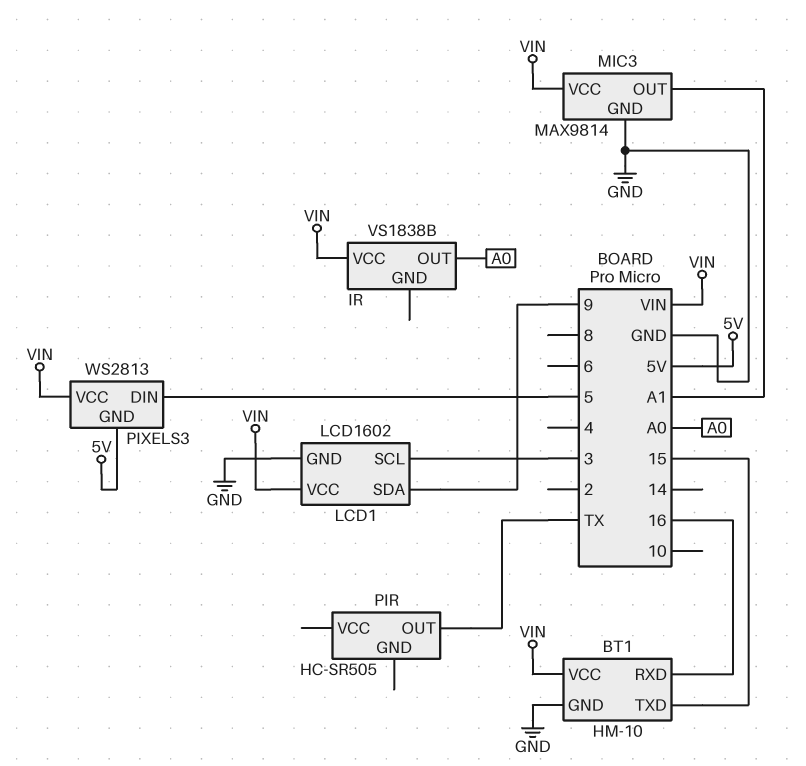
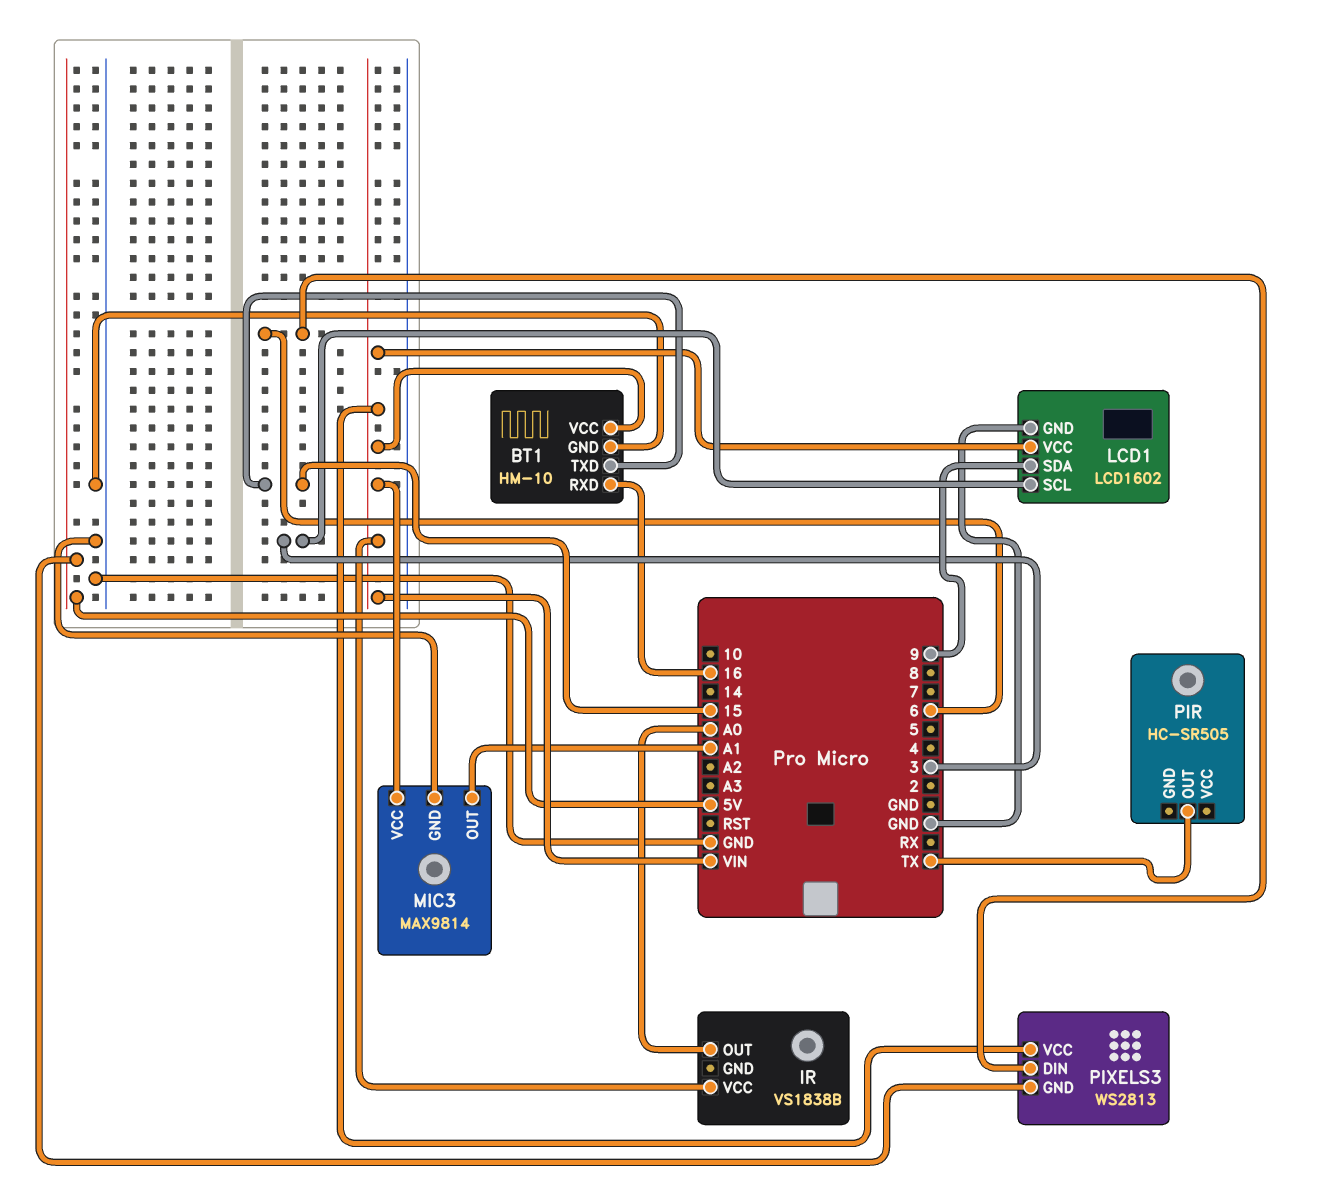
PIXELS3 pin DIN: 5 -> 6

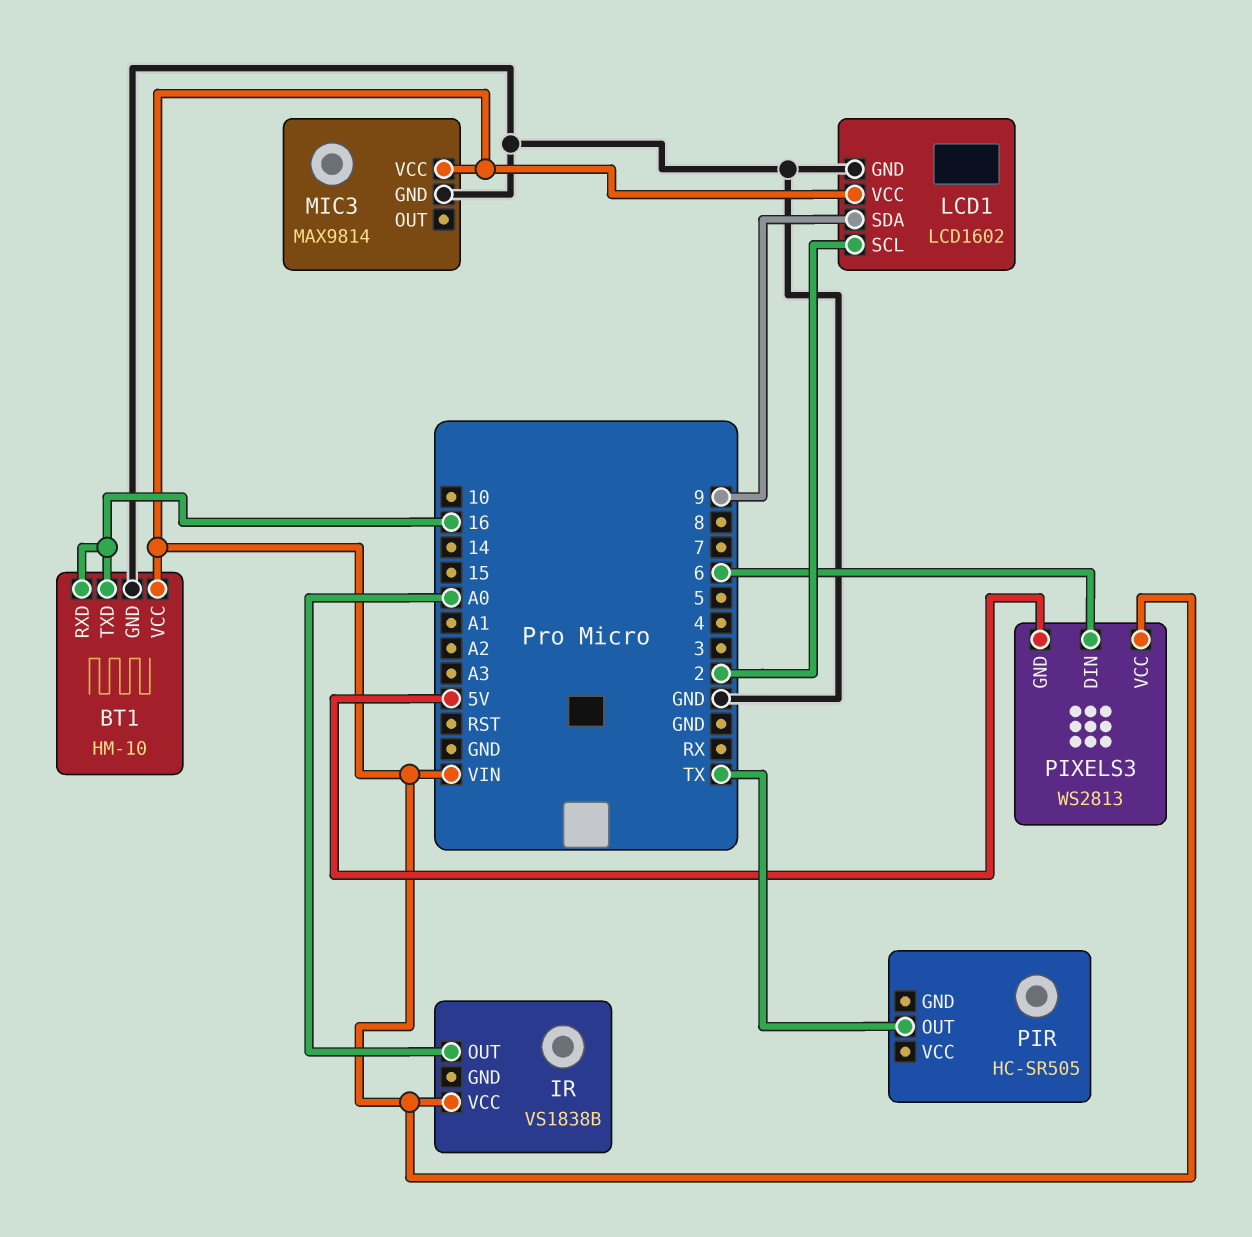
BT1 pin TXD: 15 -> 16
LCD1 pin SCL: 3 -> 2
MIC3 pin OUT: A1 -> none

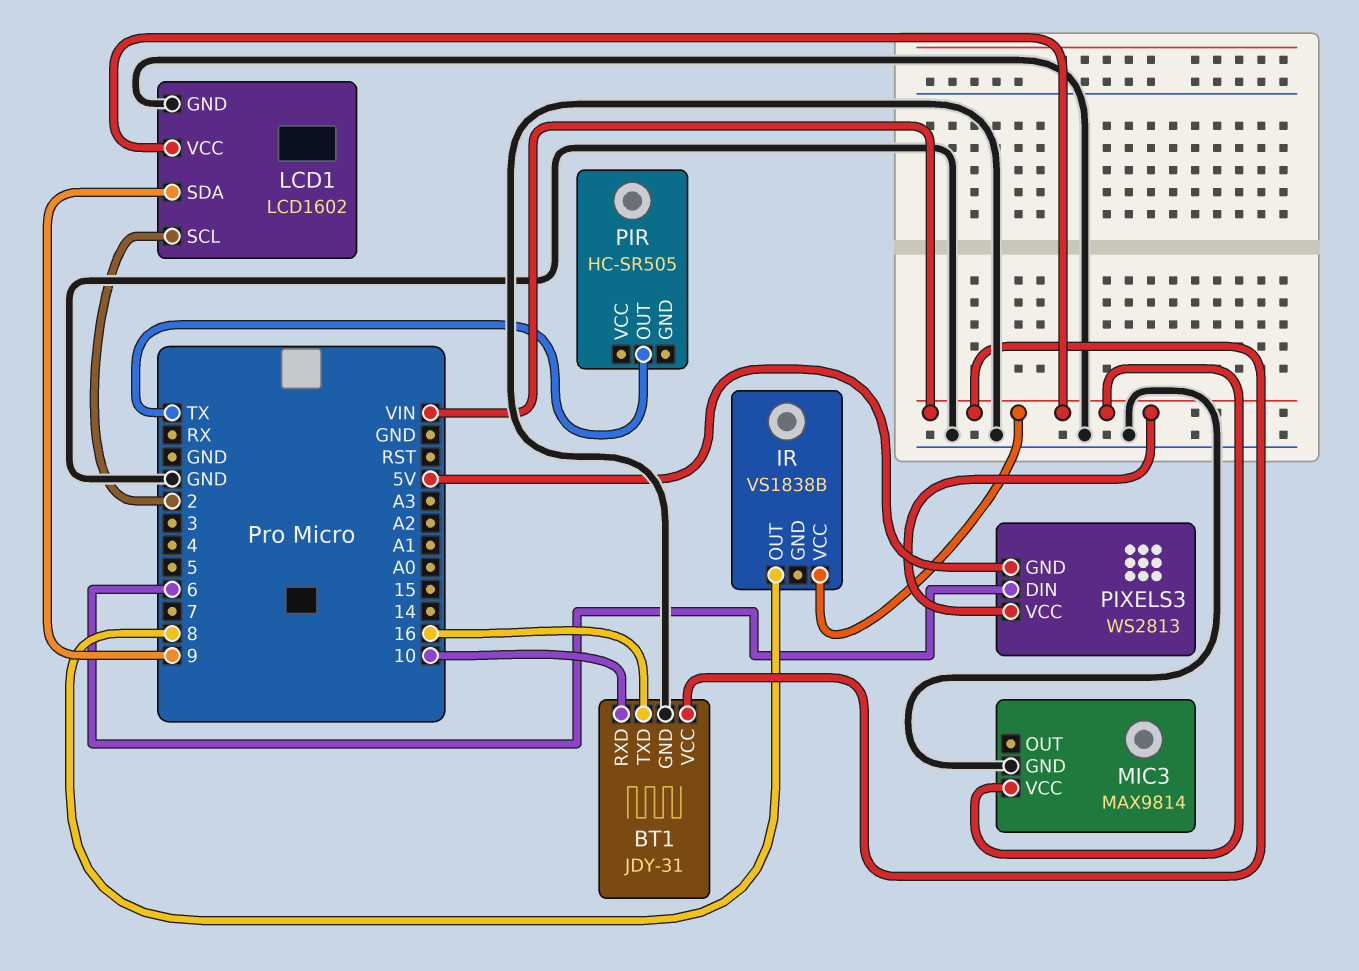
BT1: HM-10 -> JDY-31
BT1 pin RXD: 16 -> 10
IR pin OUT: A0 -> 8

